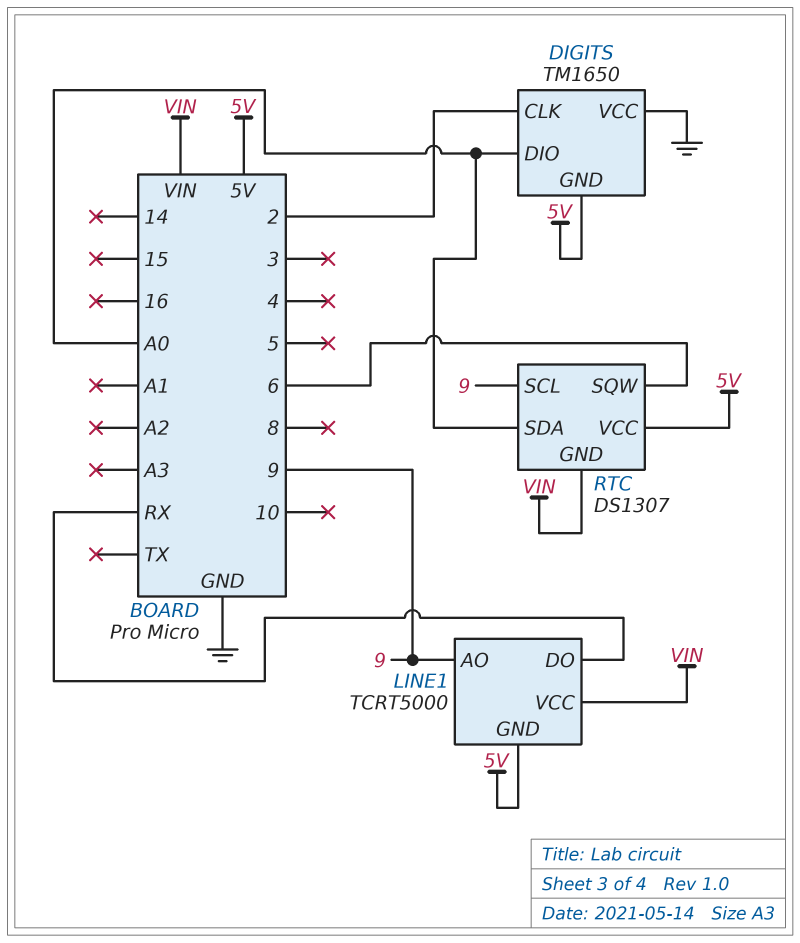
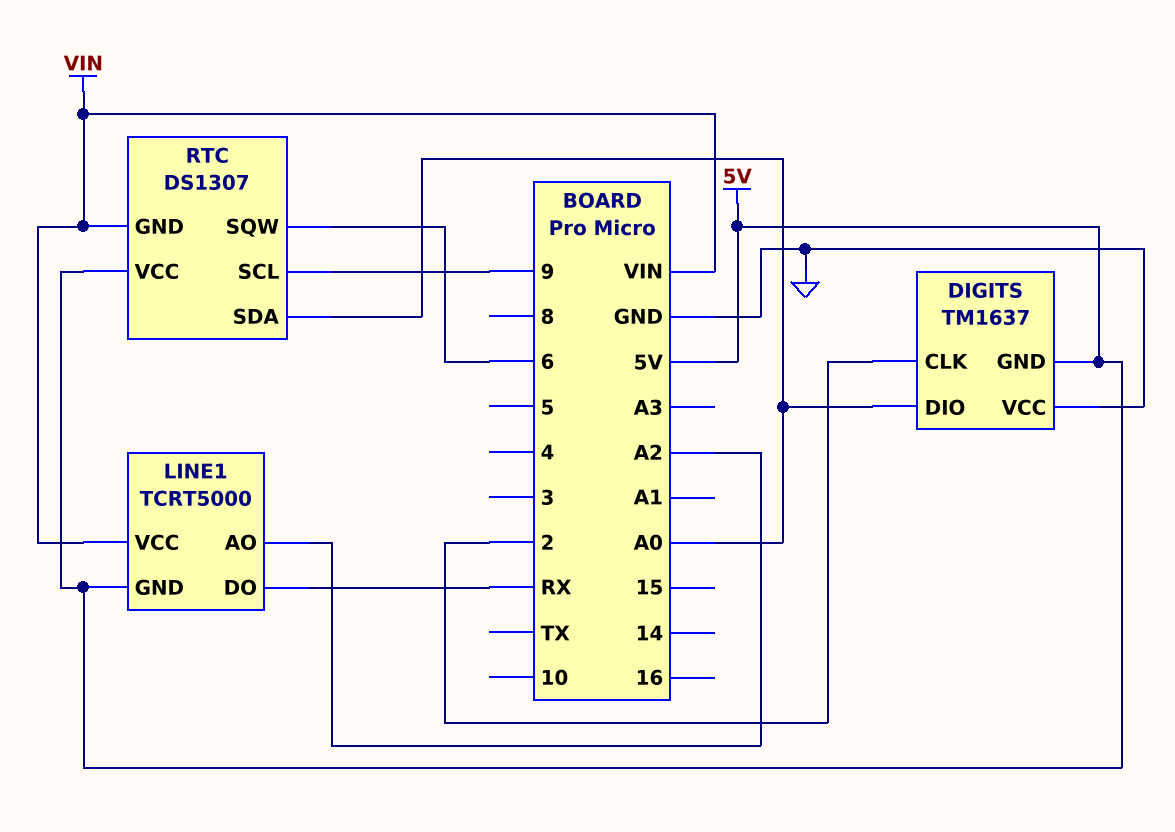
DIGITS: TM1650 -> TM1637
LINE1 pin AO: 9 -> A2

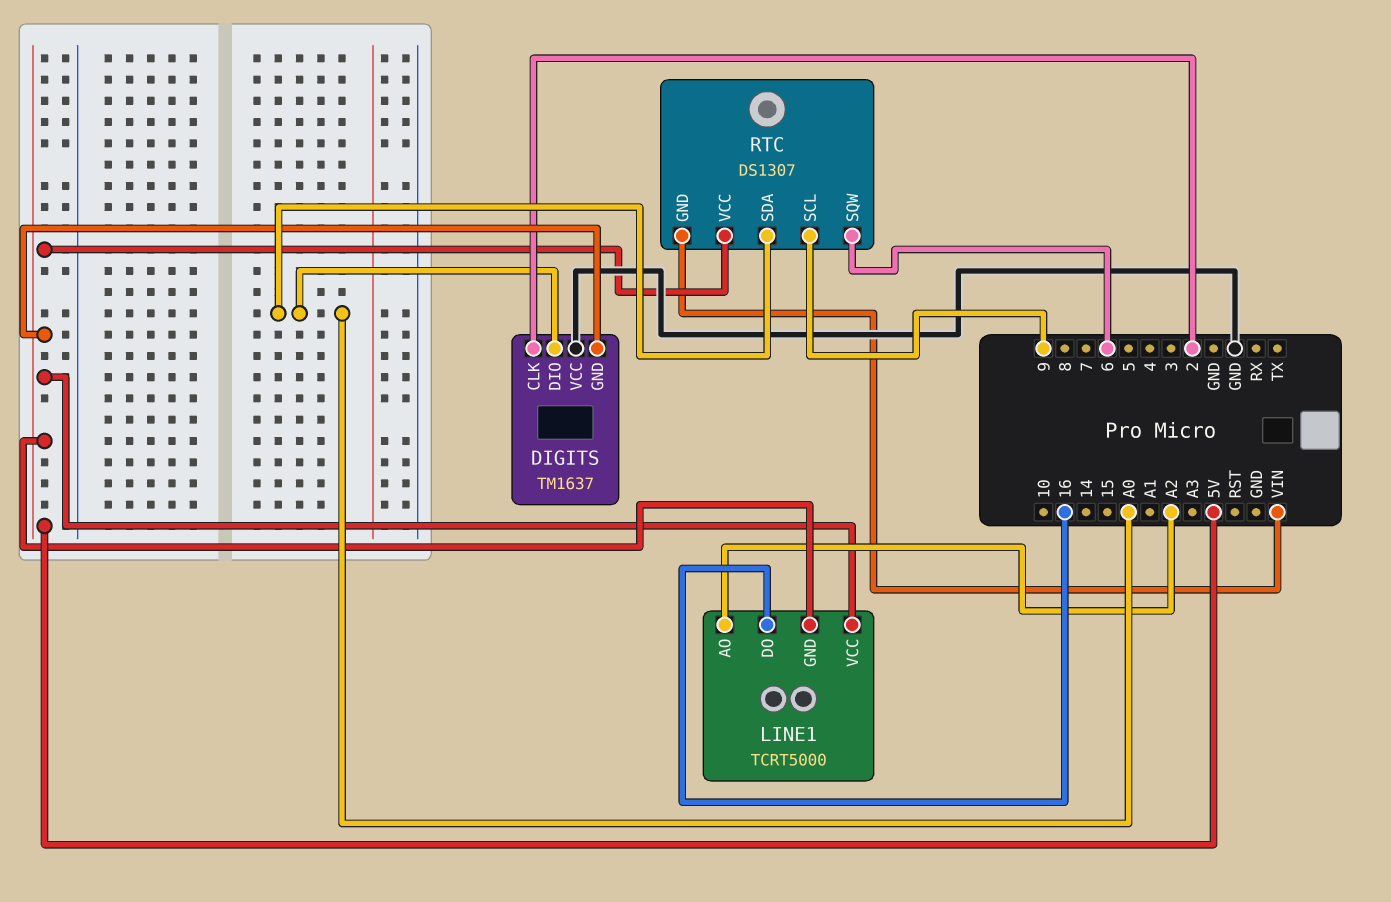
LINE1 pin DO: RX -> 16
LINE1 pin VCC: VIN -> 5V

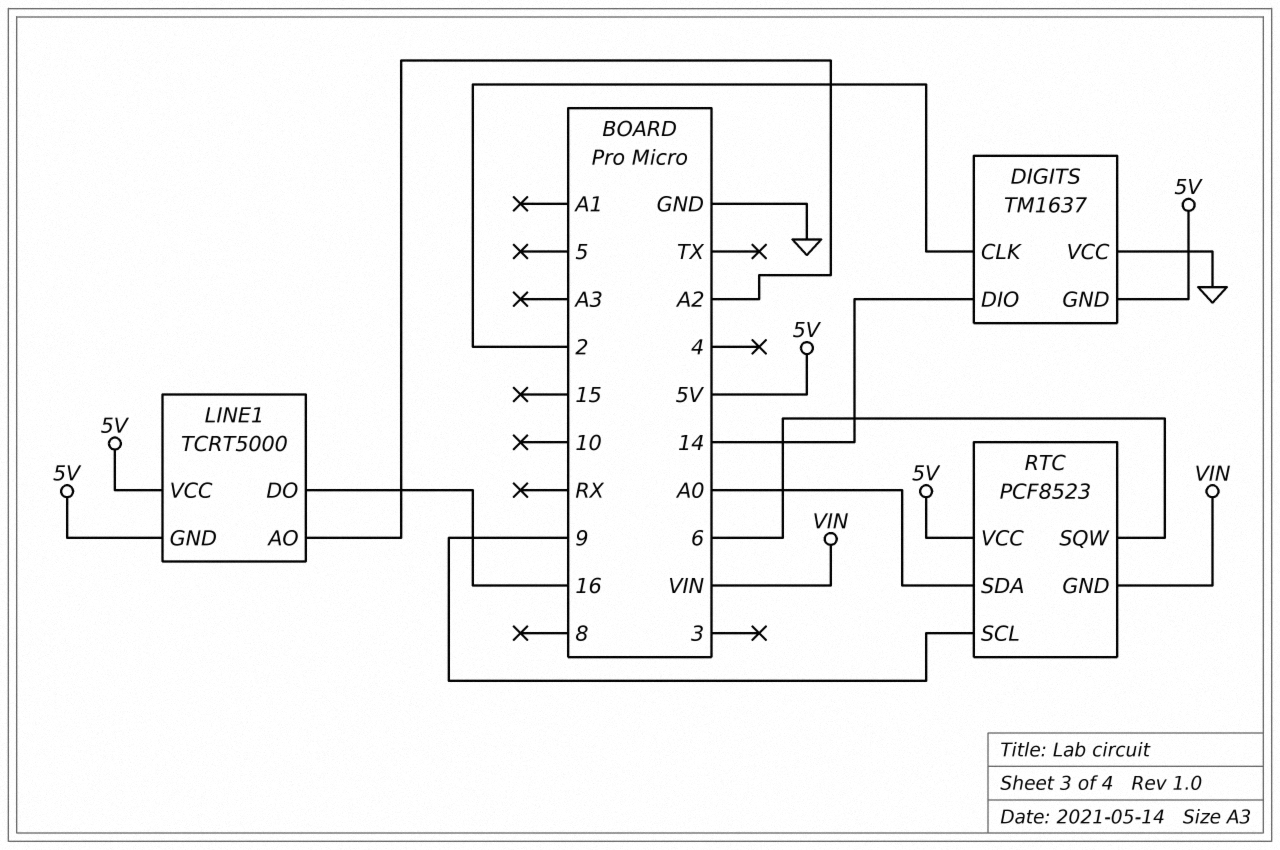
DIGITS pin DIO: A0 -> 14
RTC: DS1307 -> PCF8523

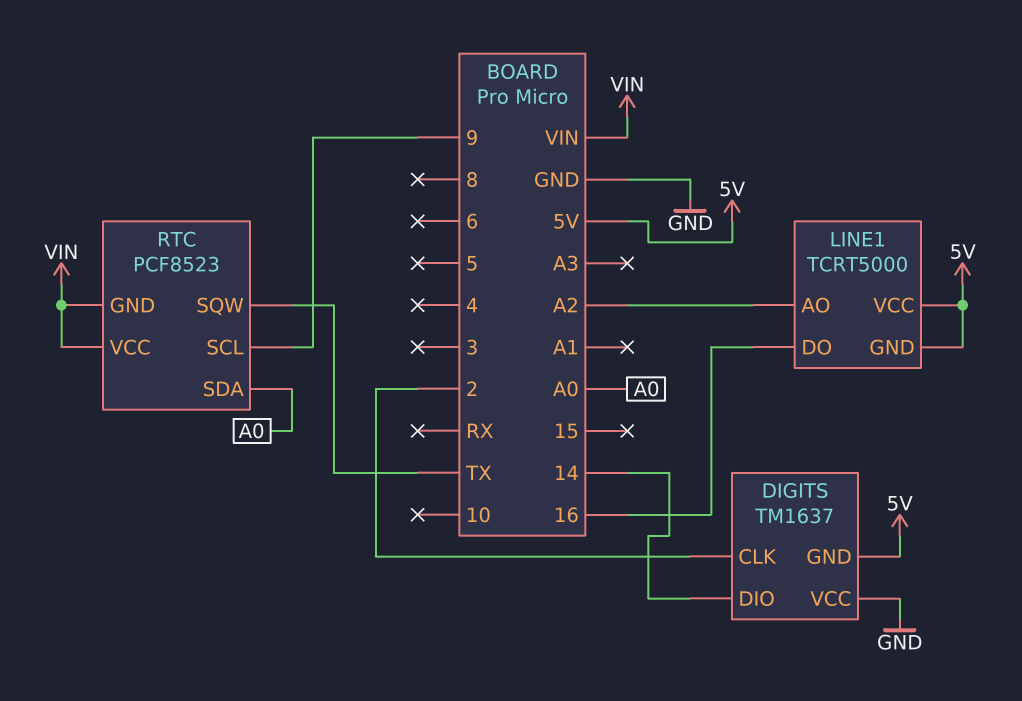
RTC pin SQW: 6 -> TX
RTC pin VCC: 5V -> VIN

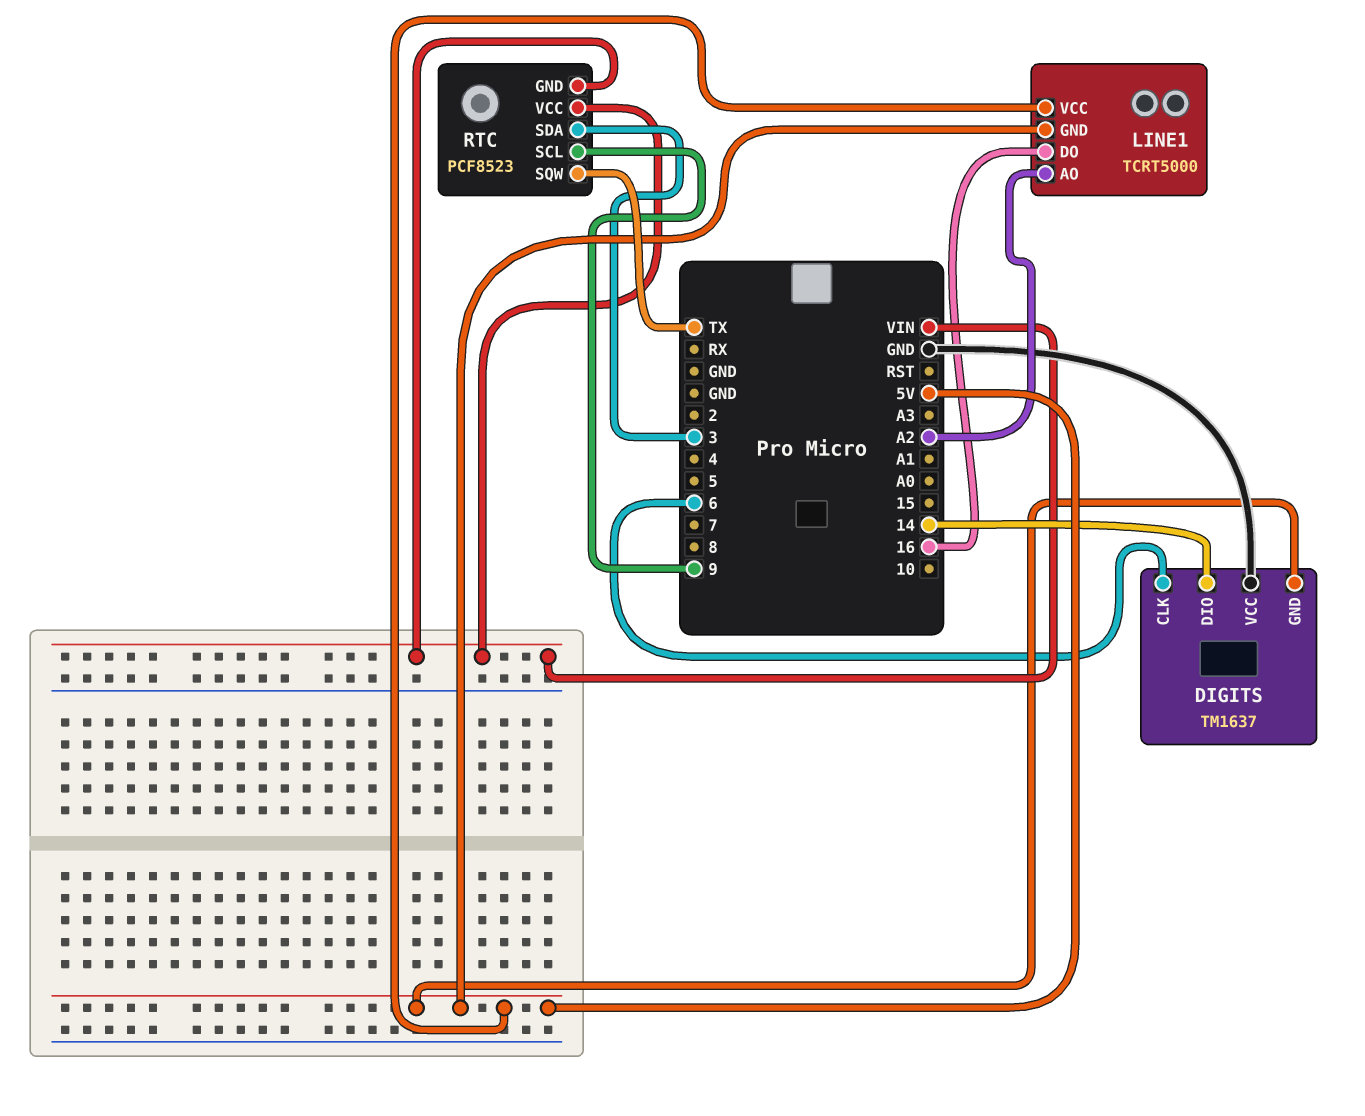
DIGITS pin CLK: 2 -> 6
RTC pin SDA: A0 -> 3

